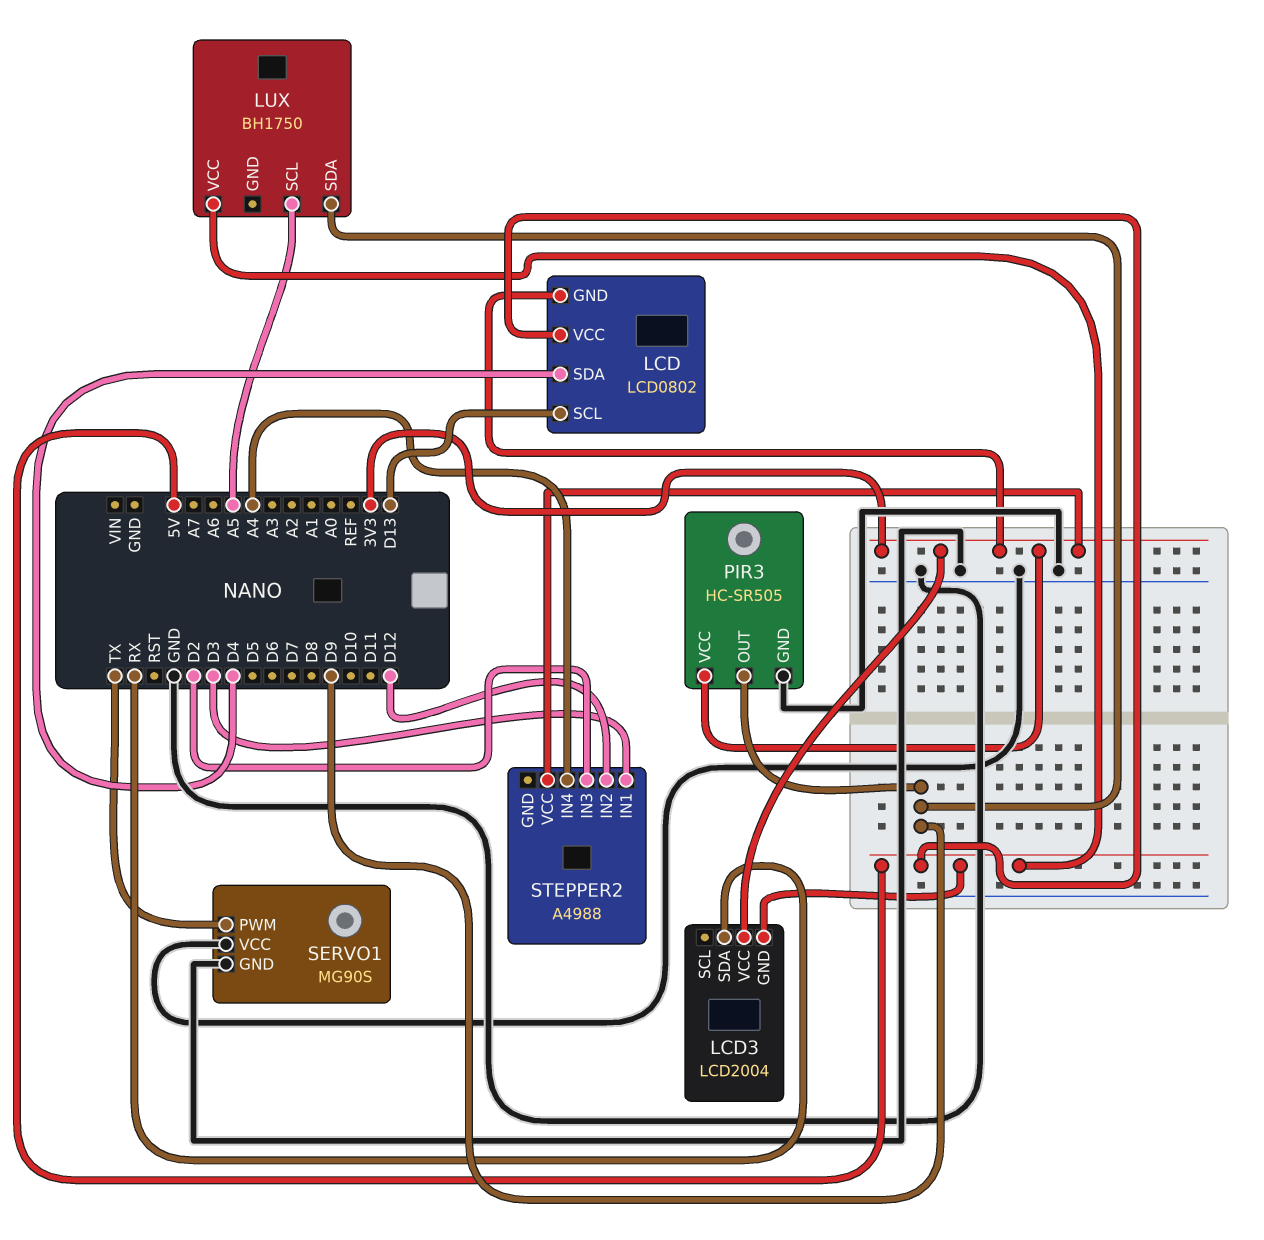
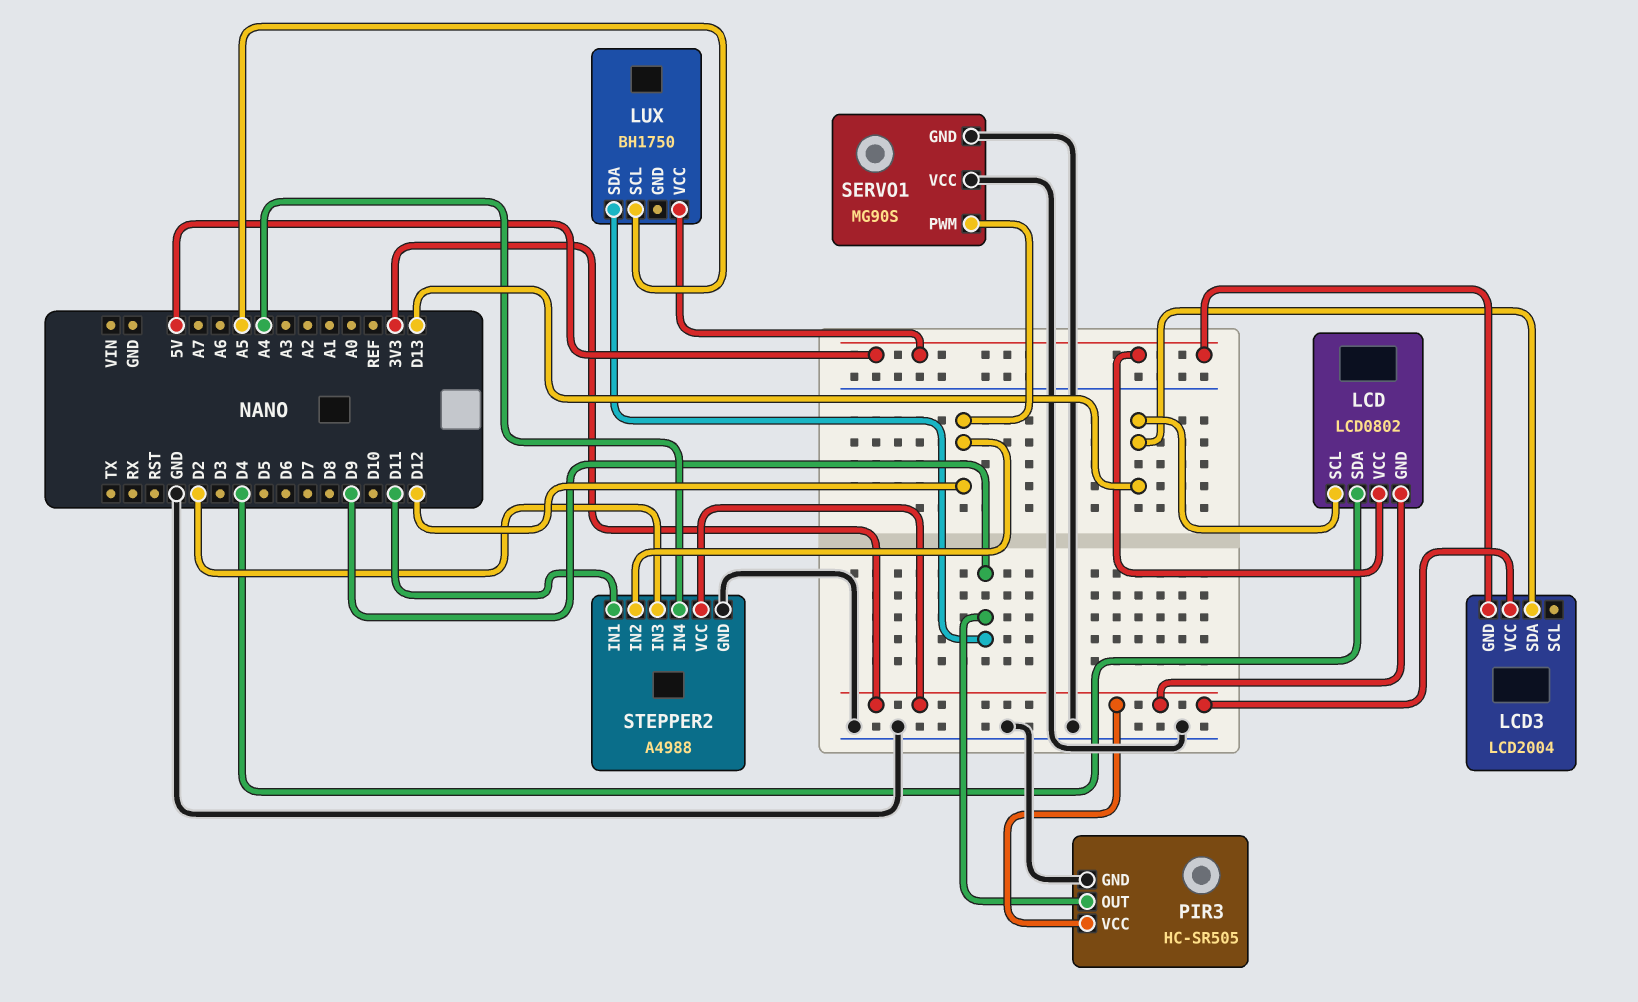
LCD3 pin SDA: RX -> D13
SERVO1 pin PWM: TX -> D12
STEPPER2 pin GND: none -> GND
STEPPER2 pin IN1: D3 -> D11

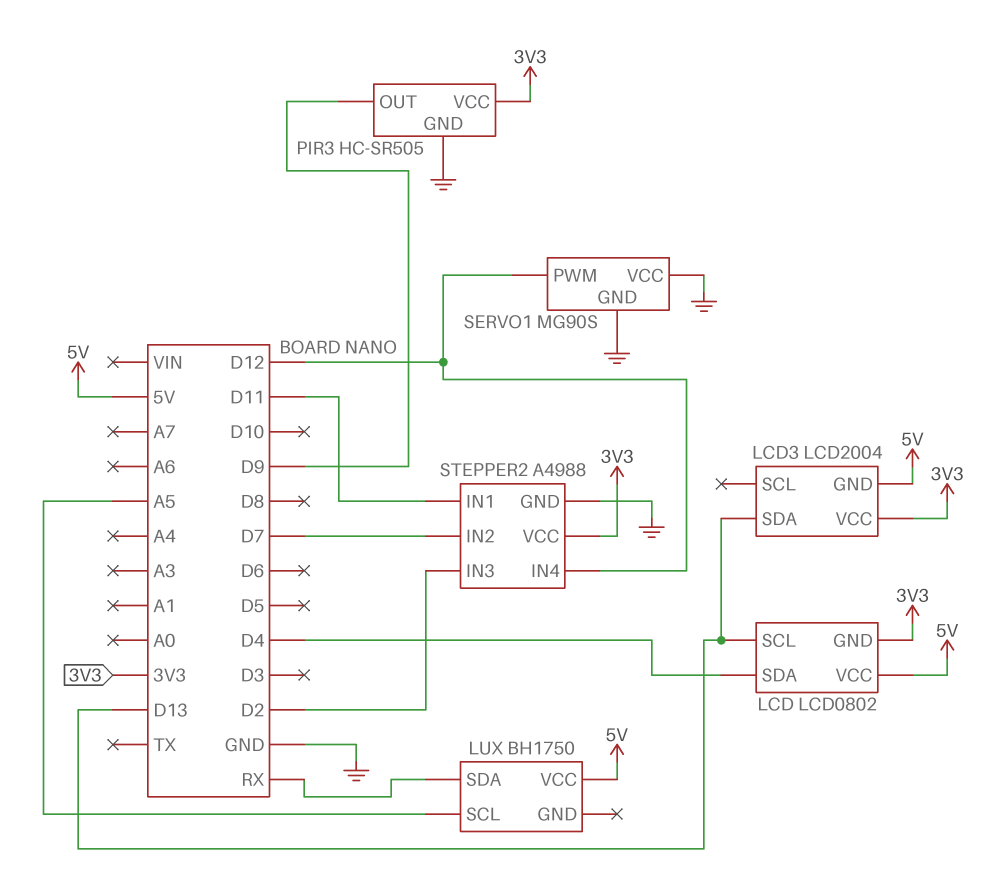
LUX pin SDA: D9 -> RX
STEPPER2 pin IN2: D12 -> D7
STEPPER2 pin IN4: A4 -> D12

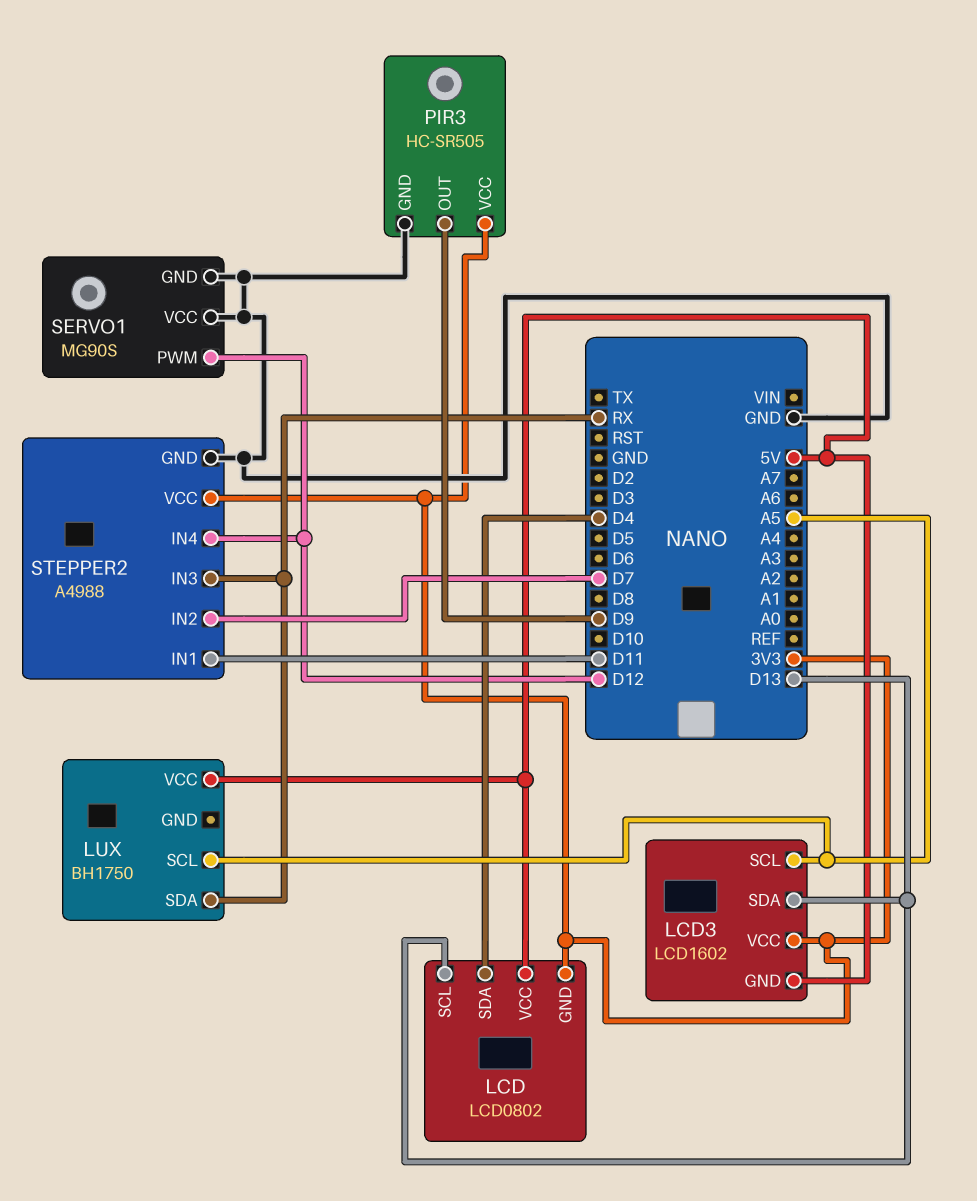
LCD3: LCD2004 -> LCD1602
LCD3 pin SCL: none -> A5
STEPPER2 pin IN3: D2 -> RX

